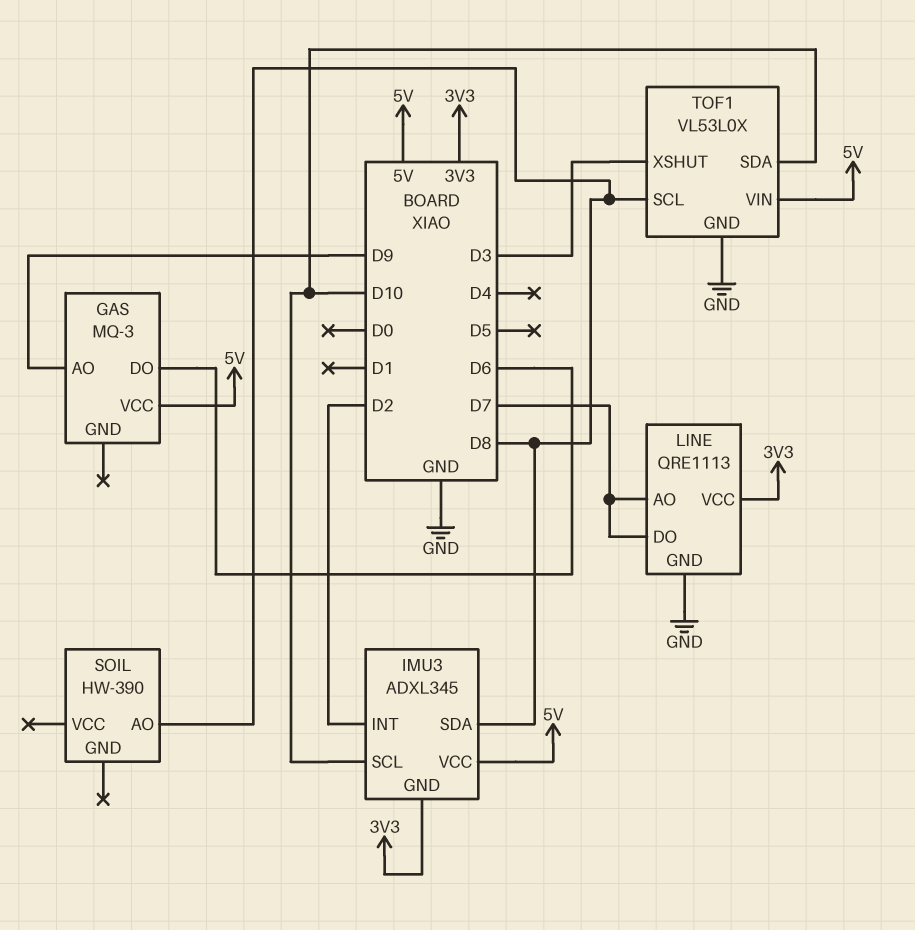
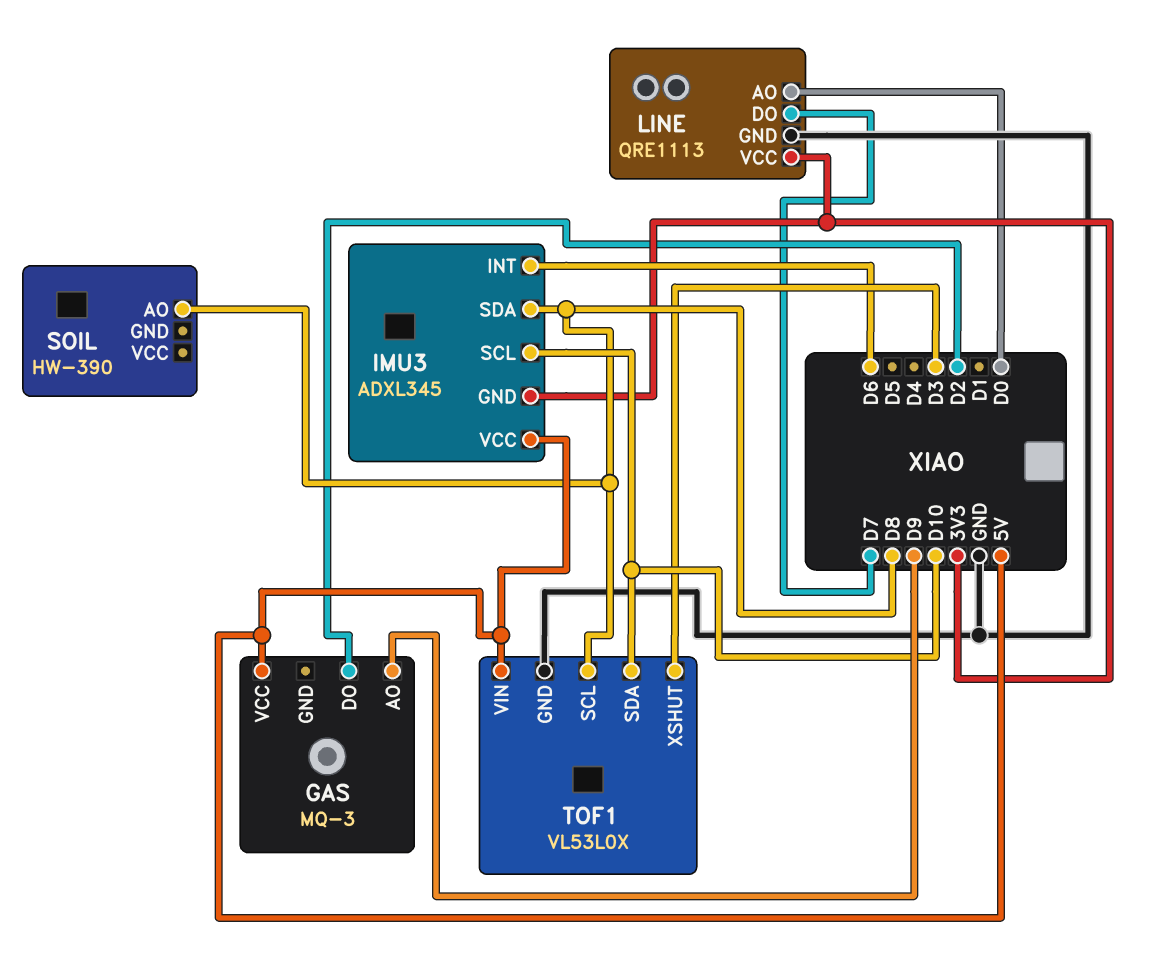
GAS pin DO: D6 -> D2
IMU3 pin INT: D2 -> D6
LINE pin AO: D7 -> D0

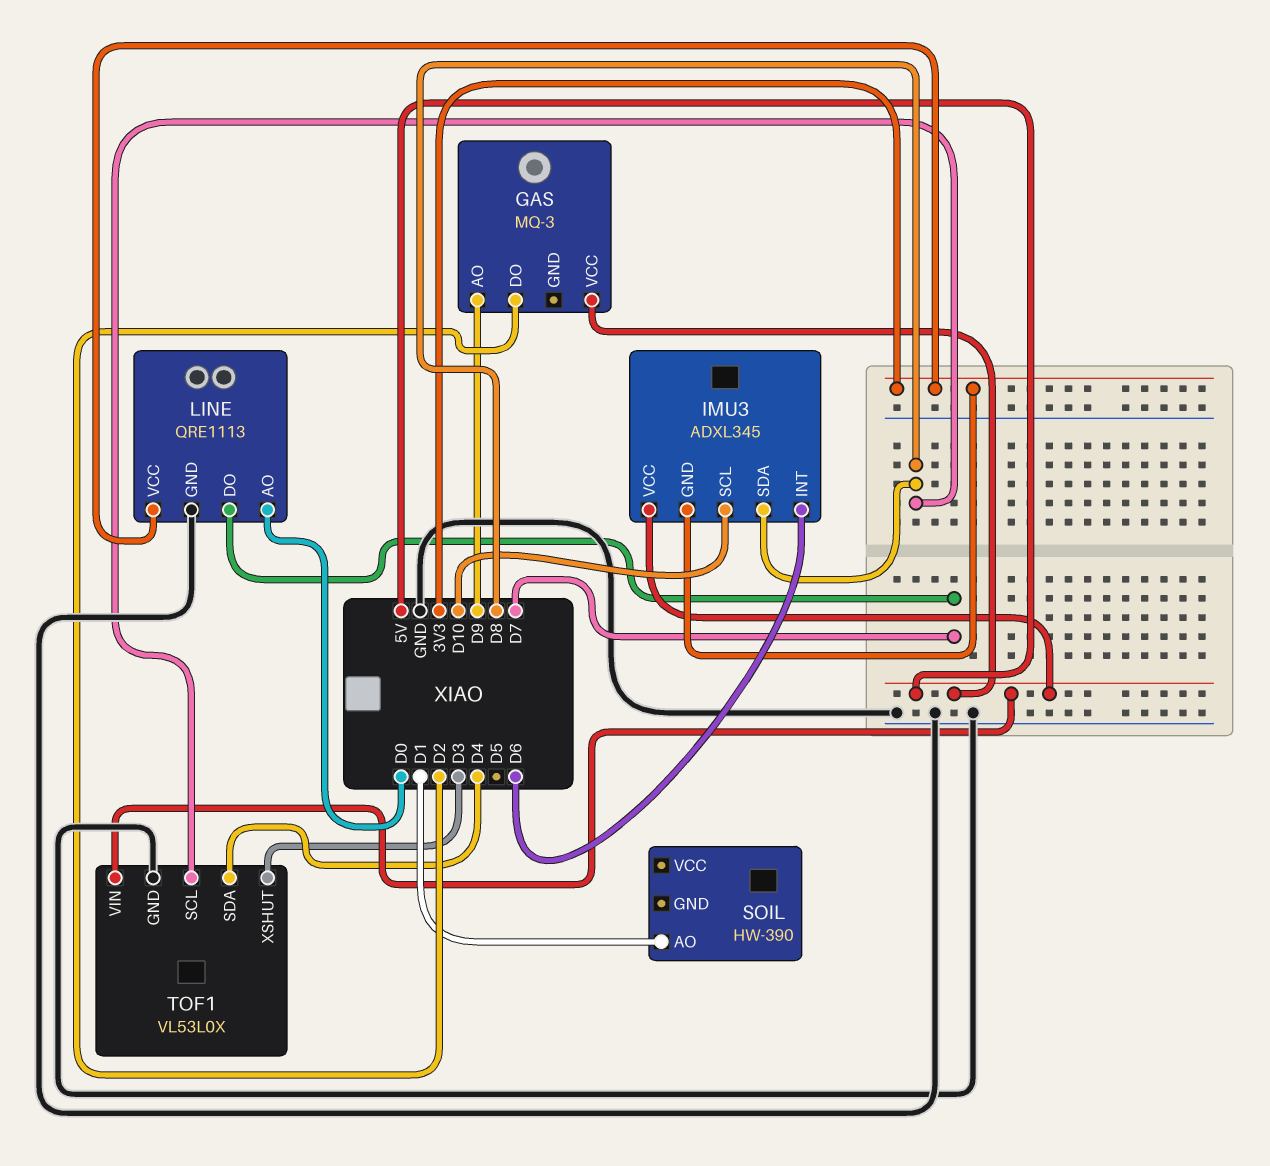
SOIL pin AO: D8 -> D1
TOF1 pin SDA: D10 -> D4

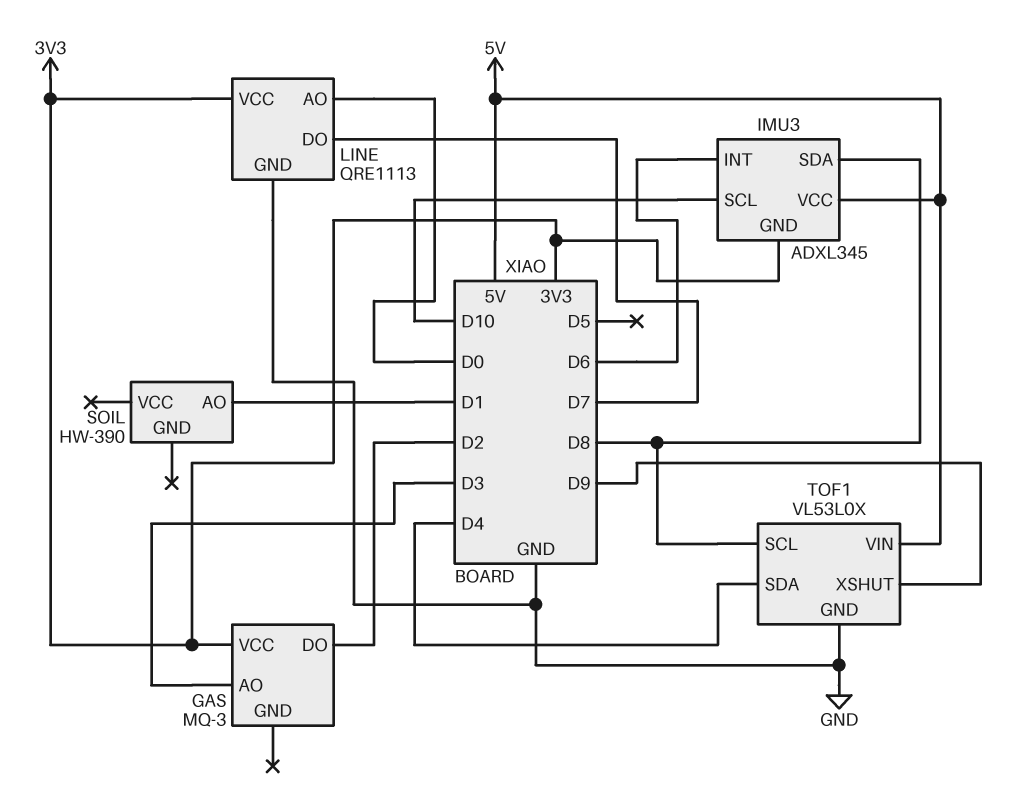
GAS pin AO: D9 -> D3
GAS pin VCC: 5V -> 3V3
TOF1 pin XSHUT: D3 -> D9

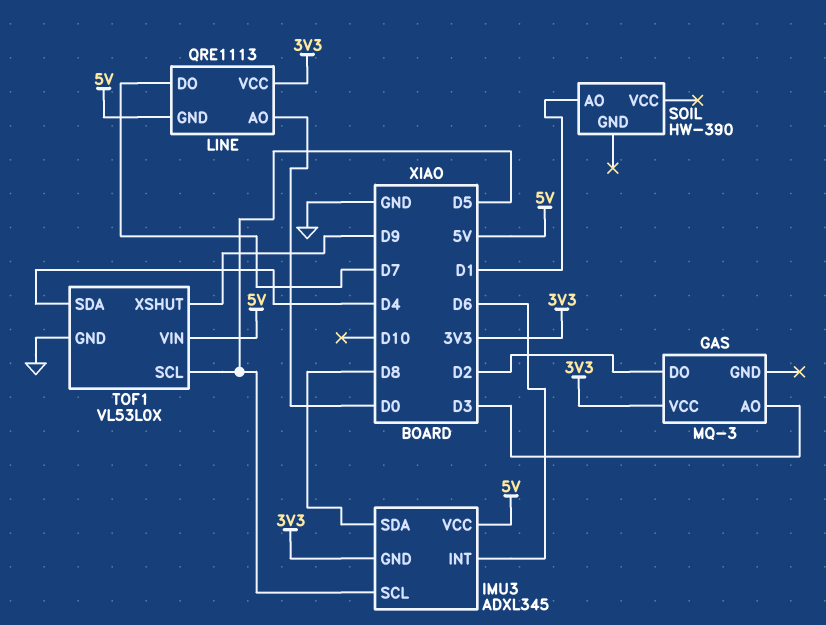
IMU3 pin SCL: D10 -> D5
LINE pin GND: GND -> 5V
TOF1 pin SCL: D8 -> D5

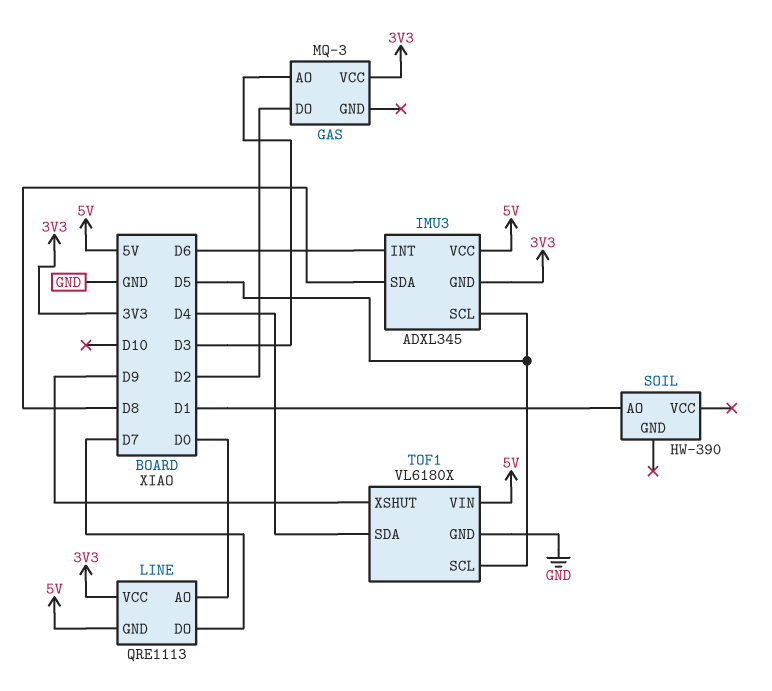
TOF1: VL53L0X -> VL6180X

